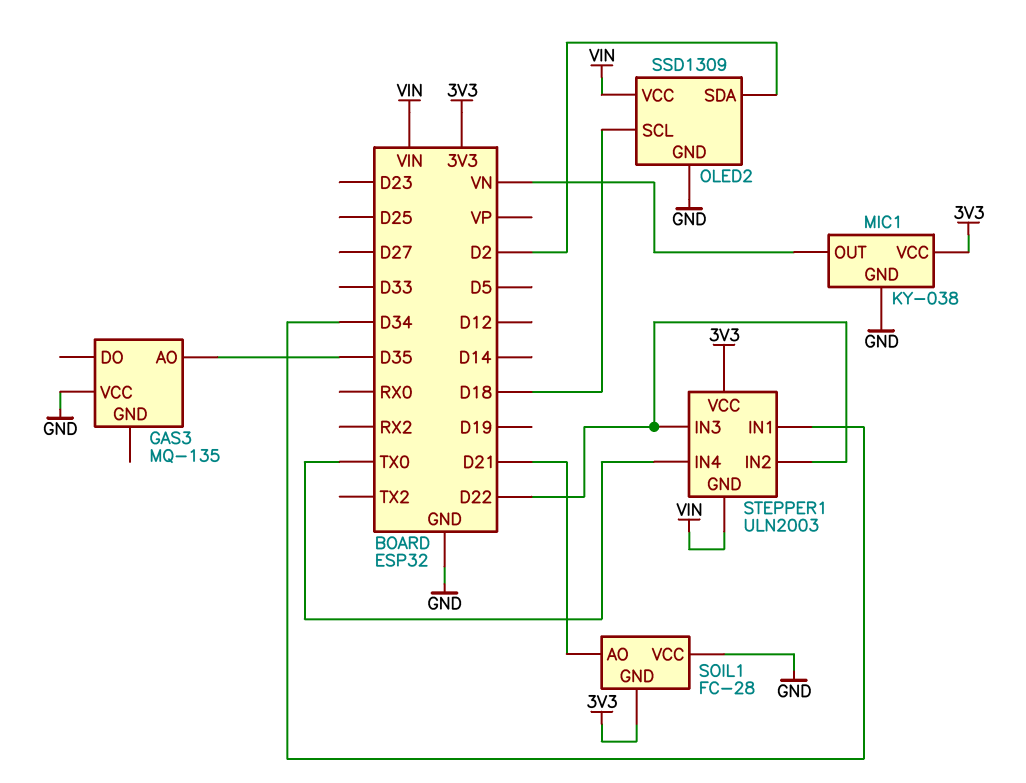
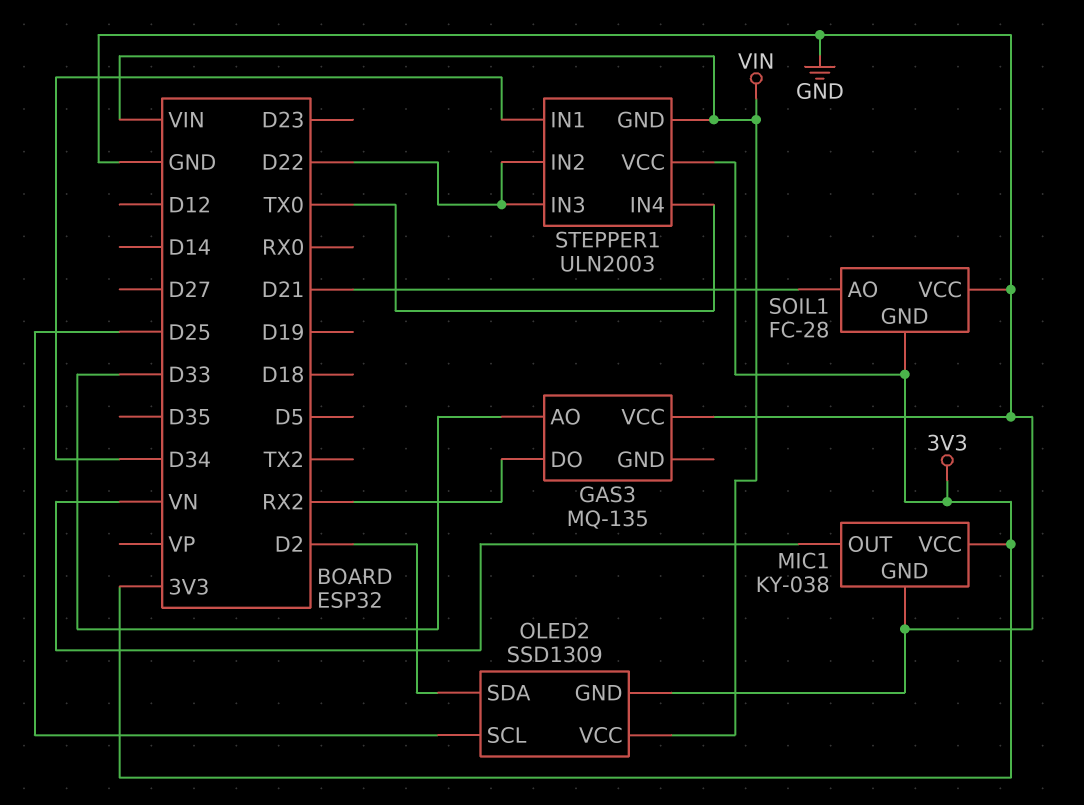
GAS3 pin AO: D35 -> D33
GAS3 pin DO: none -> RX2
OLED2 pin SCL: D18 -> D25

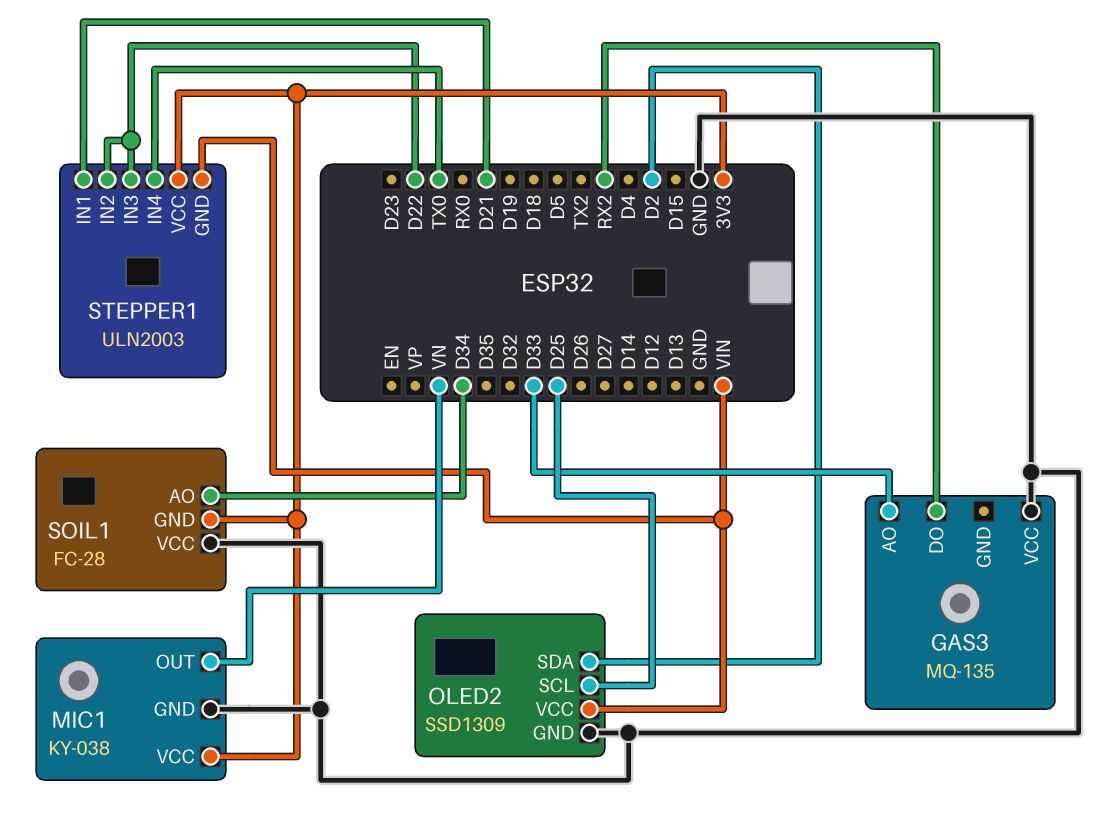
SOIL1 pin AO: D21 -> D34
STEPPER1 pin IN1: D34 -> D21

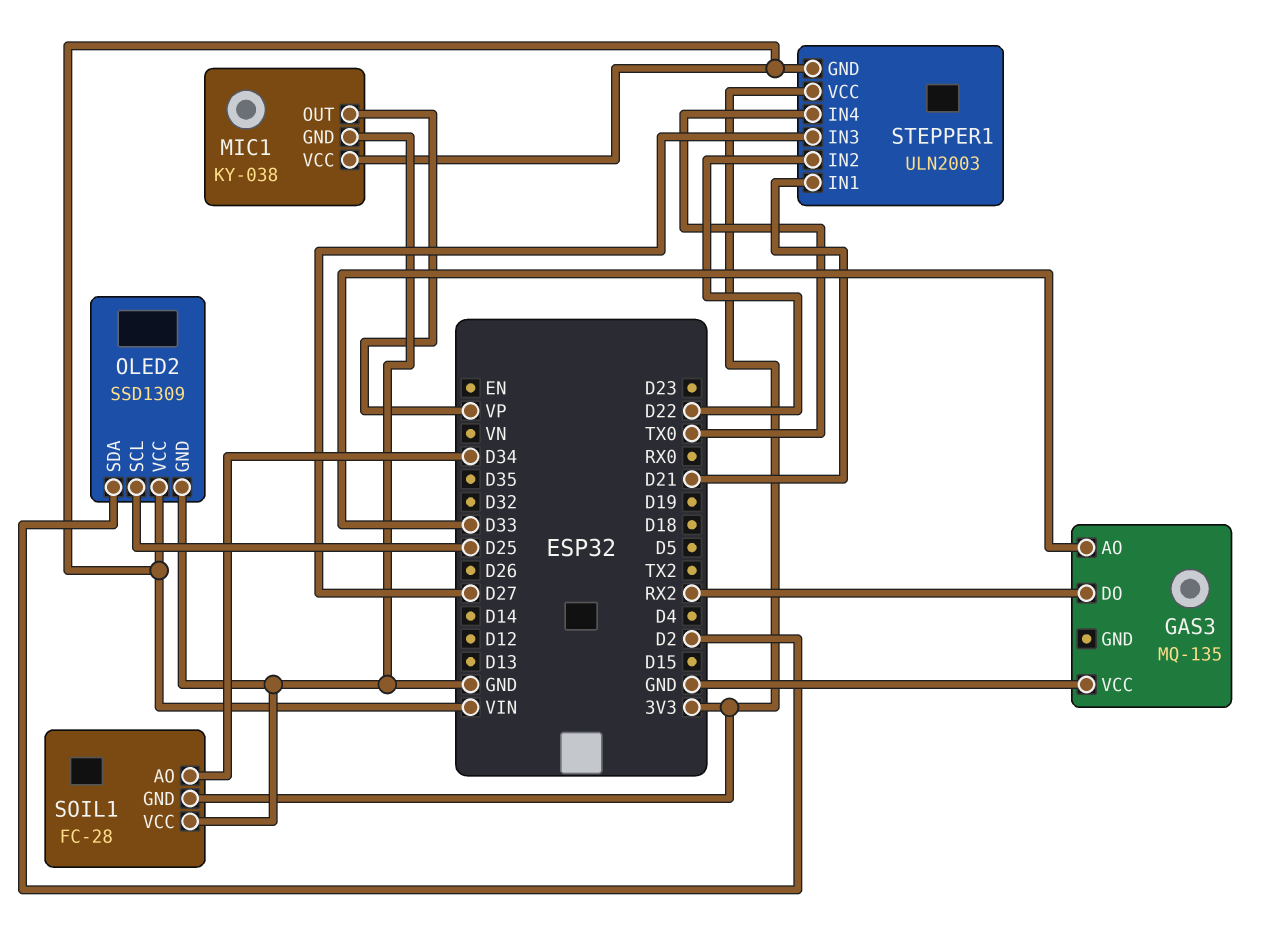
MIC1 pin OUT: VN -> VP
MIC1 pin VCC: 3V3 -> VIN
STEPPER1 pin IN3: D22 -> D27

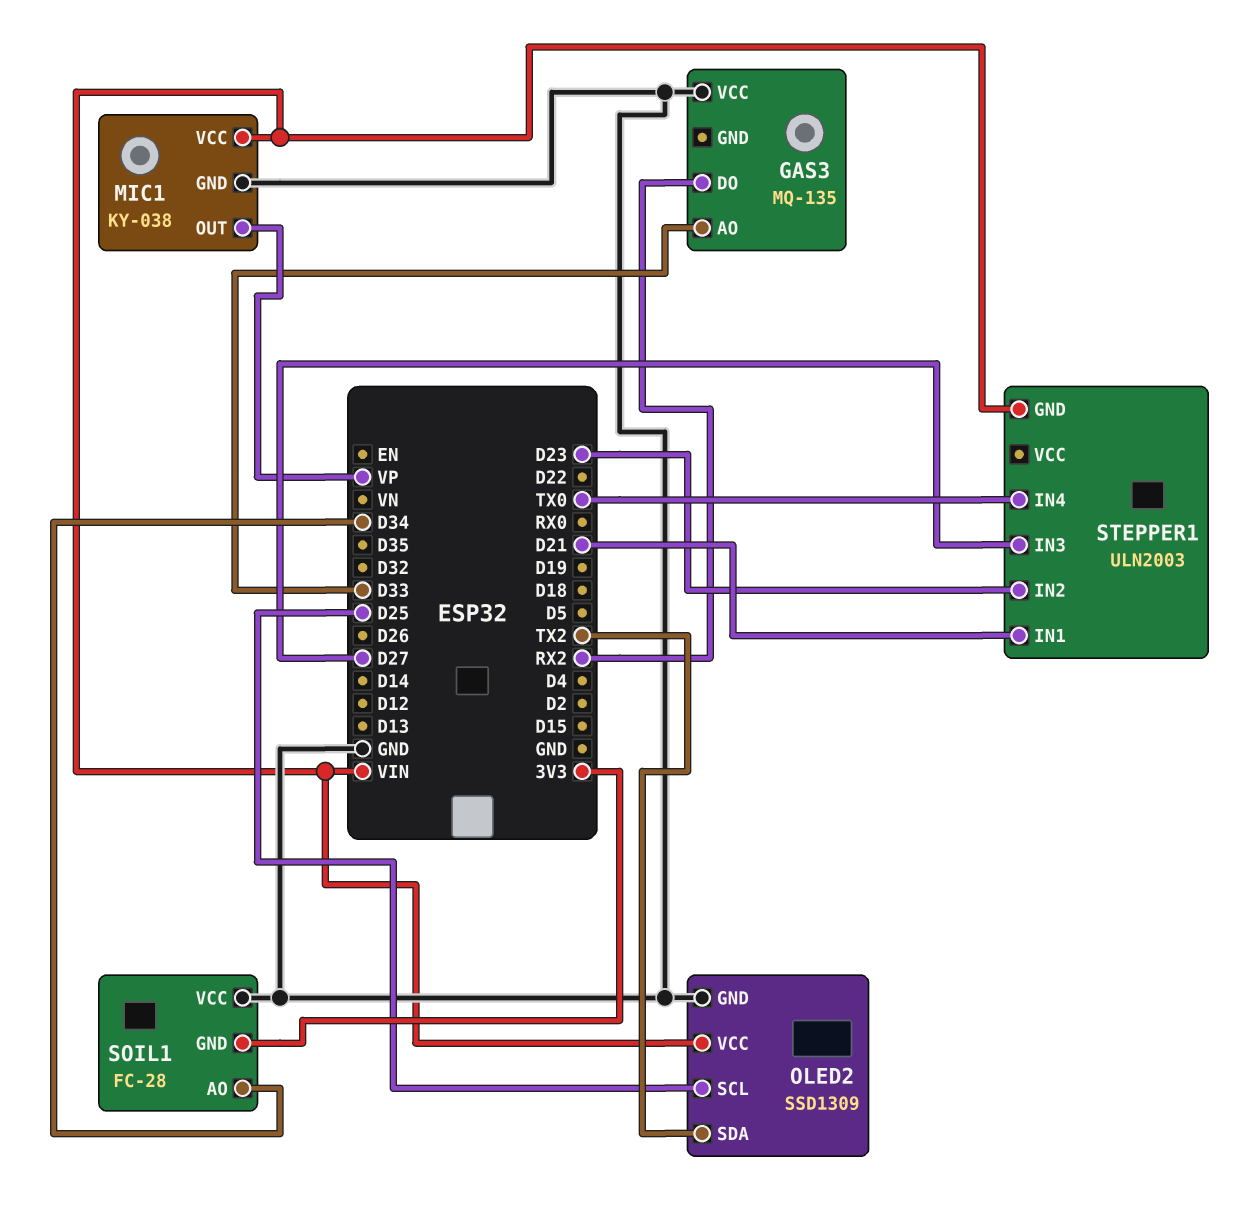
OLED2 pin SDA: D2 -> TX2
STEPPER1 pin IN2: D22 -> D23
STEPPER1 pin VCC: 3V3 -> none

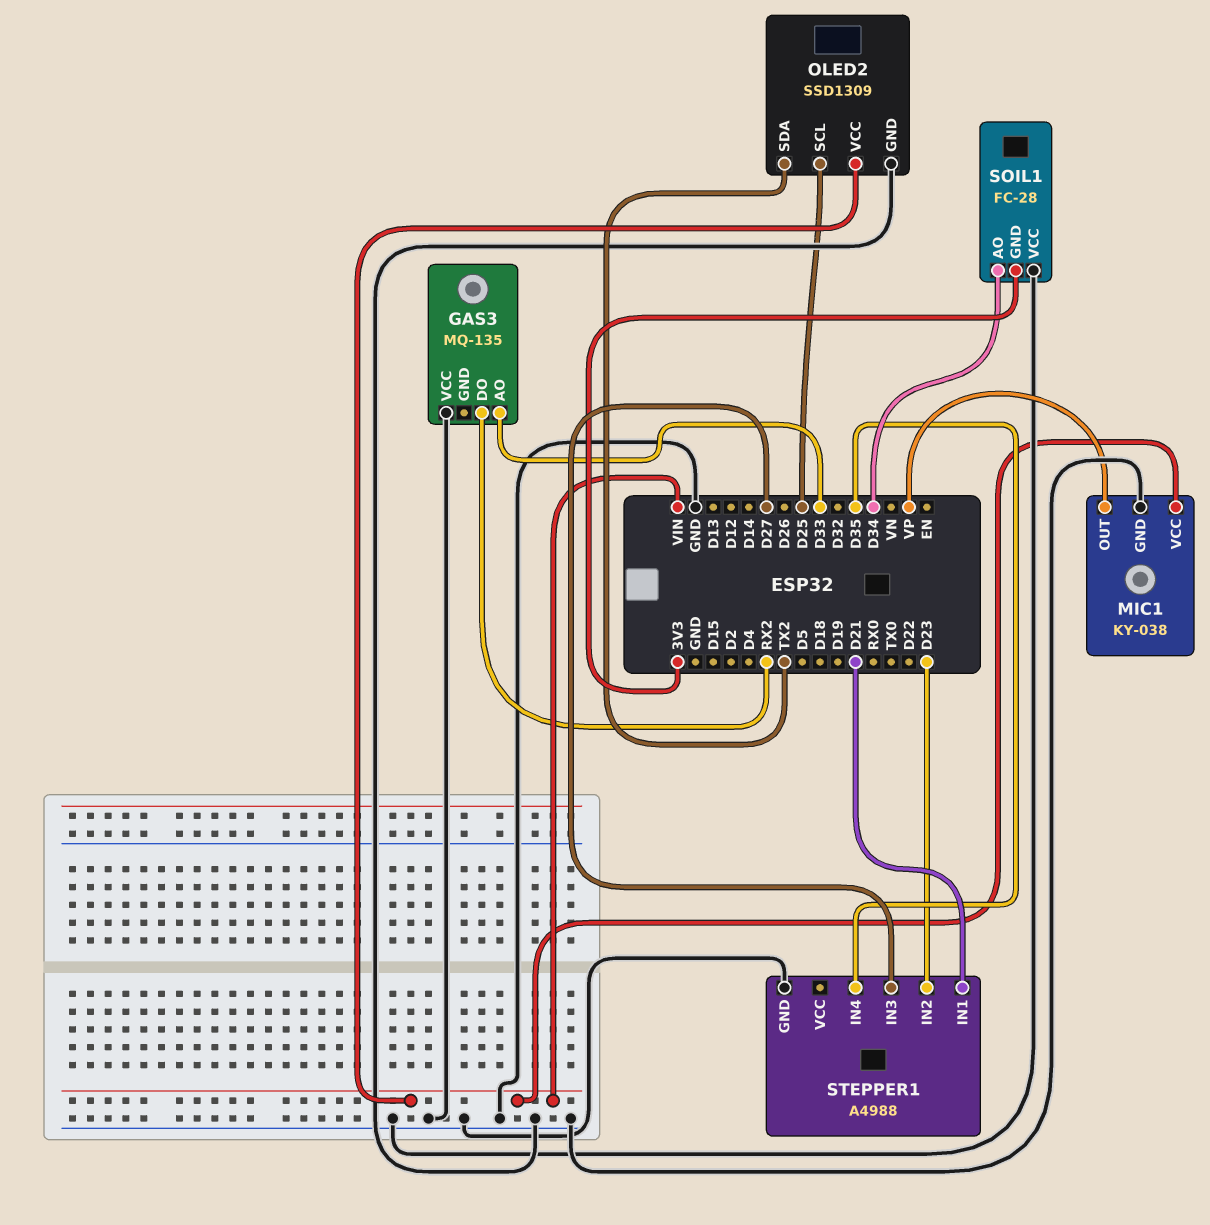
STEPPER1: ULN2003 -> A4988
STEPPER1 pin GND: VIN -> GND
STEPPER1 pin IN4: TX0 -> D35

